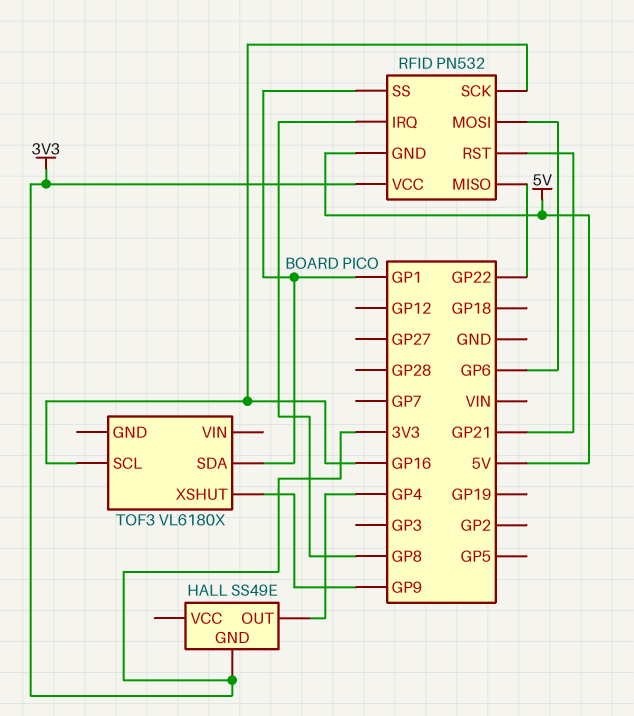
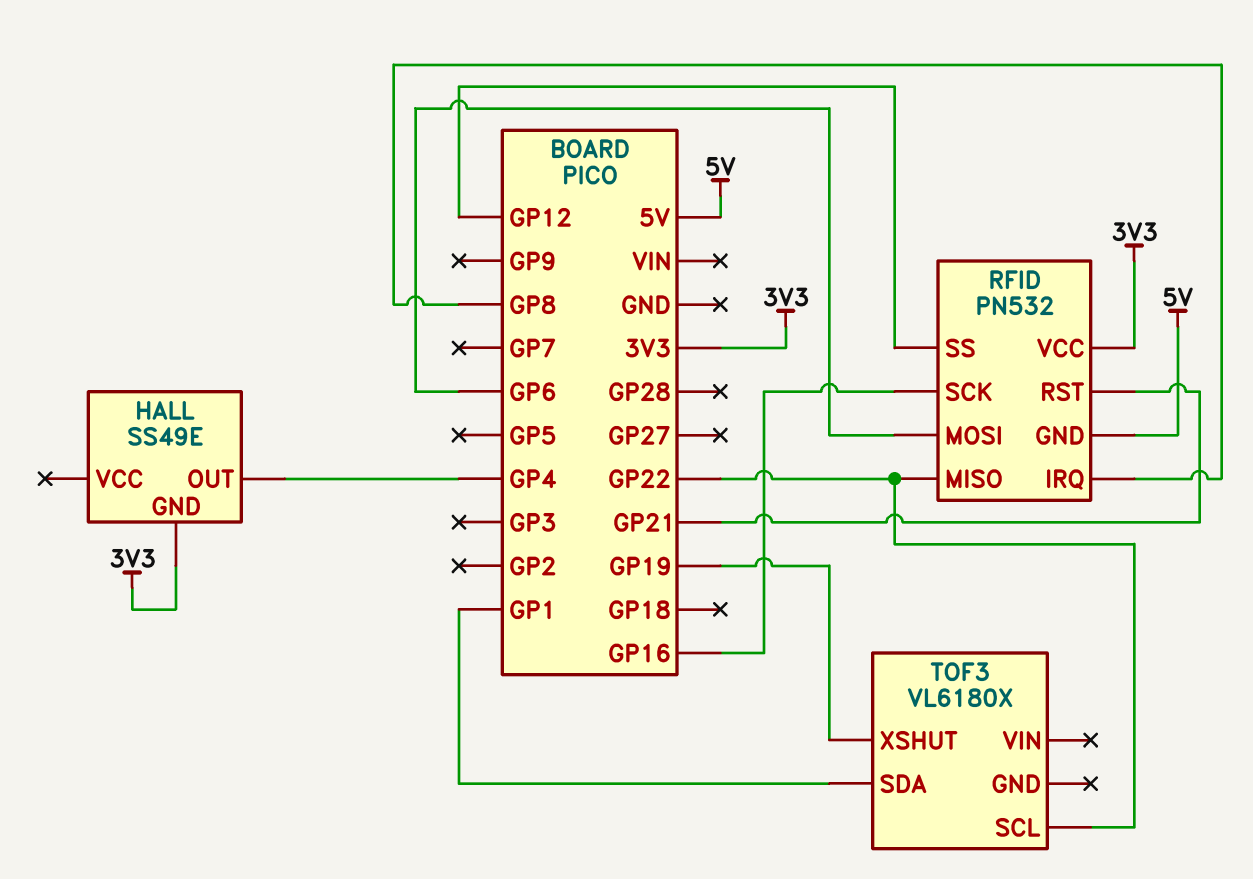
RFID pin SS: GP1 -> GP12
TOF3 pin SCL: GP16 -> GP22
TOF3 pin XSHUT: GP9 -> GP19

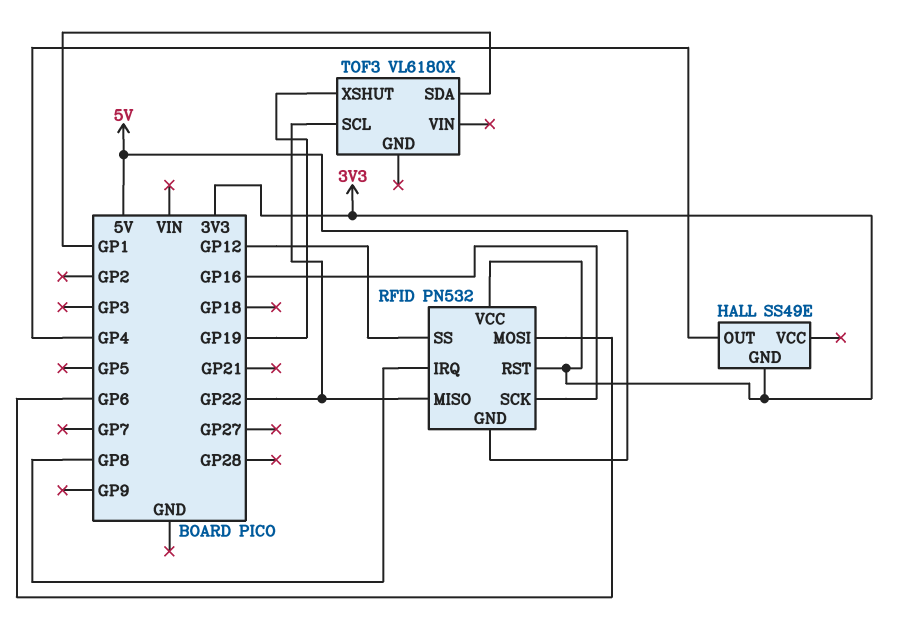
RFID pin RST: GP21 -> 3V3

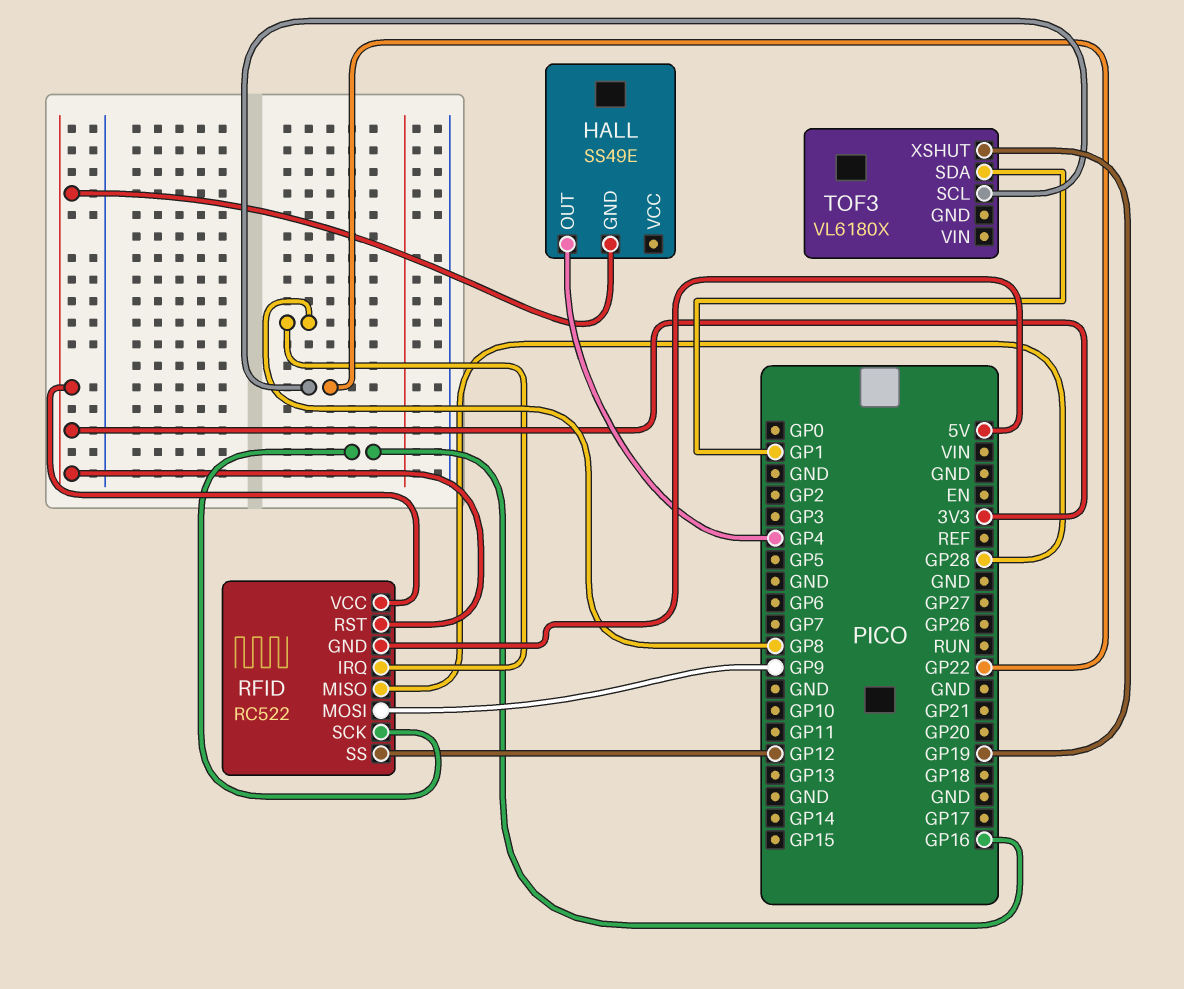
RFID: PN532 -> RC522
RFID pin MISO: GP22 -> GP28
RFID pin MOSI: GP6 -> GP9

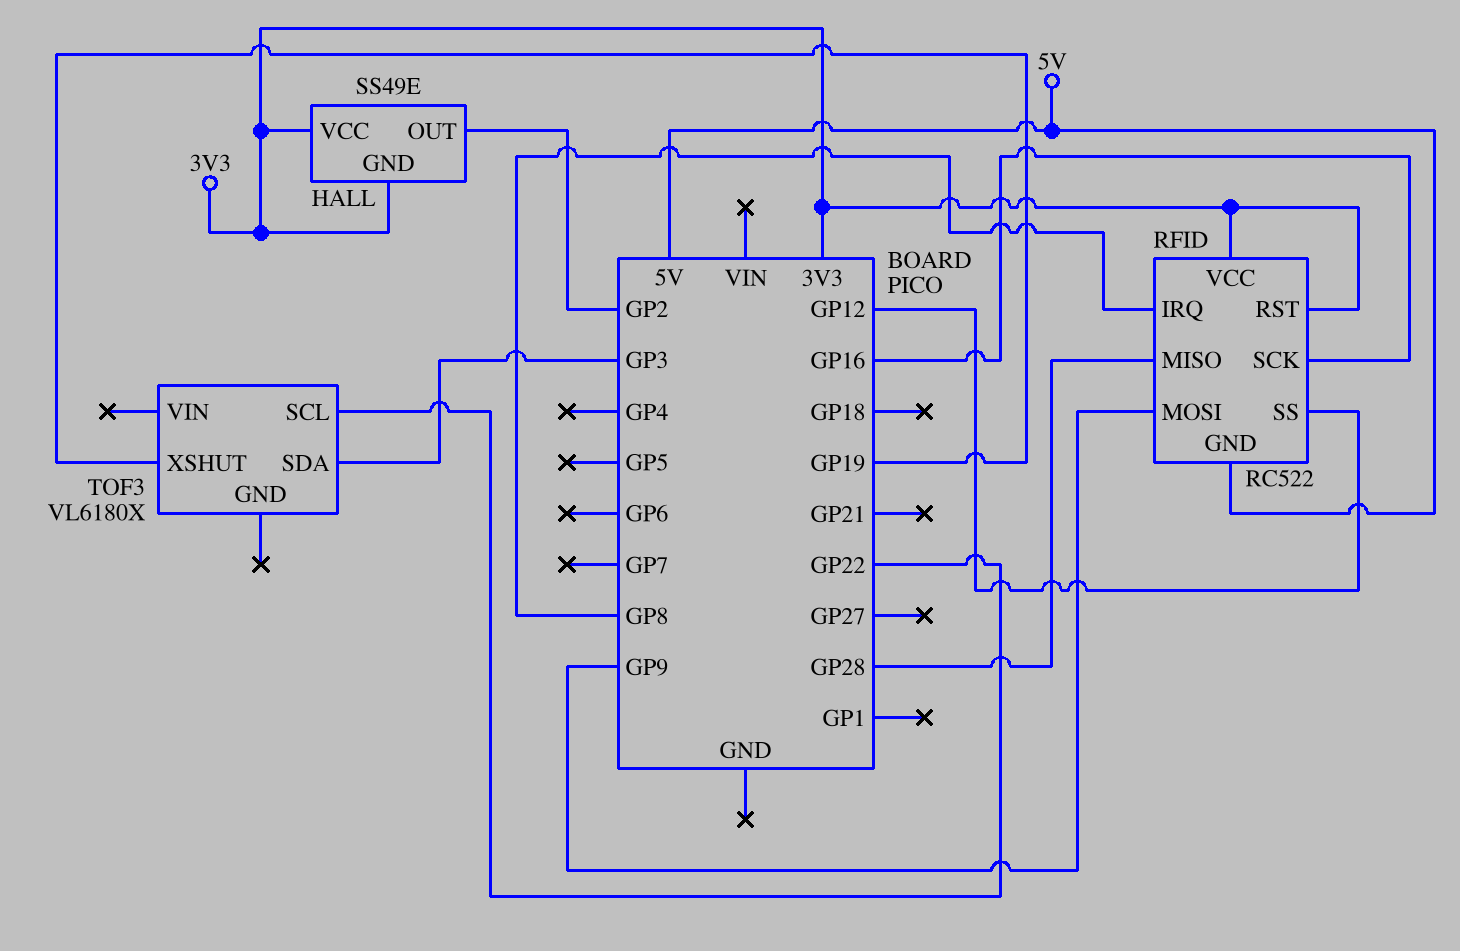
HALL pin OUT: GP4 -> GP2
HALL pin VCC: none -> 3V3
TOF3 pin SDA: GP1 -> GP3

